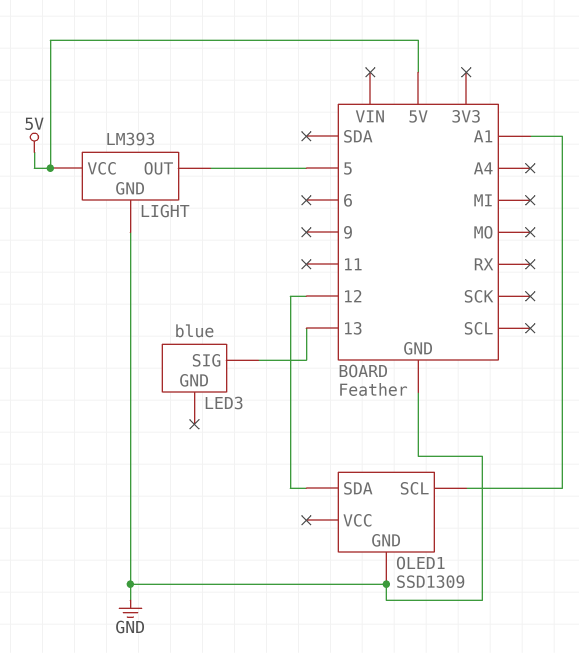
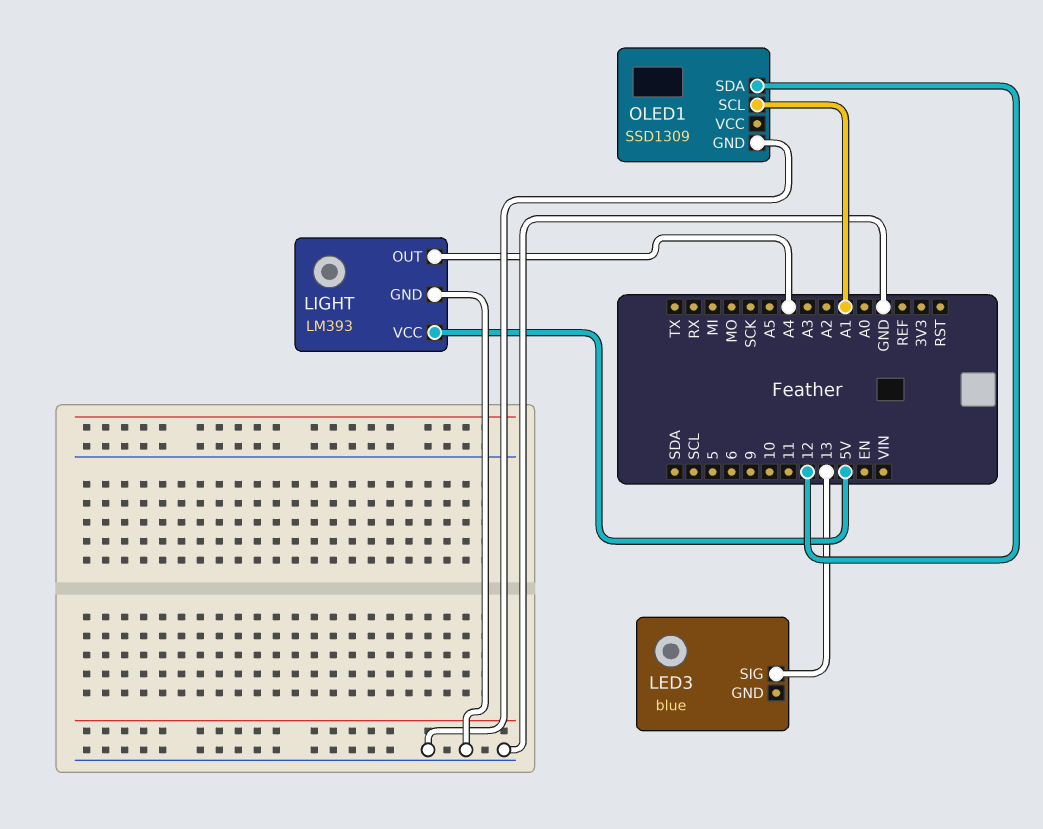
LIGHT pin OUT: 5 -> A4

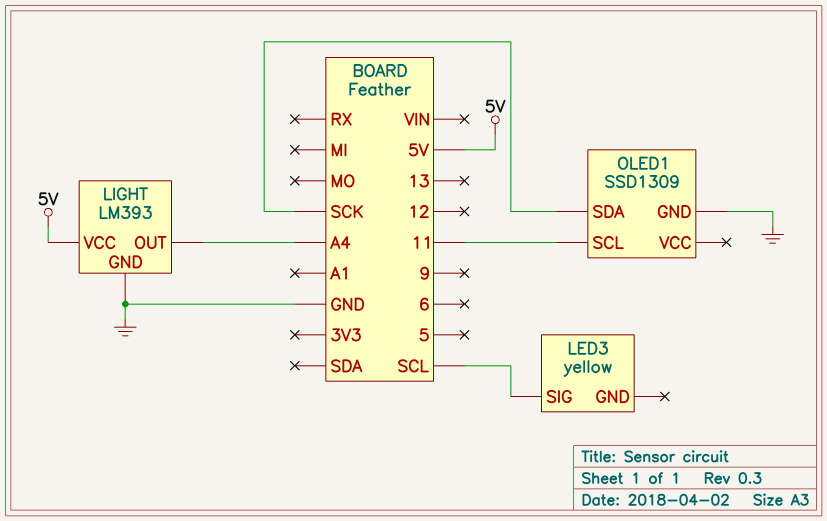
LED3: blue -> yellow
LED3 pin SIG: 13 -> SCL
OLED1 pin SCL: A1 -> 11
OLED1 pin SDA: 12 -> SCK

